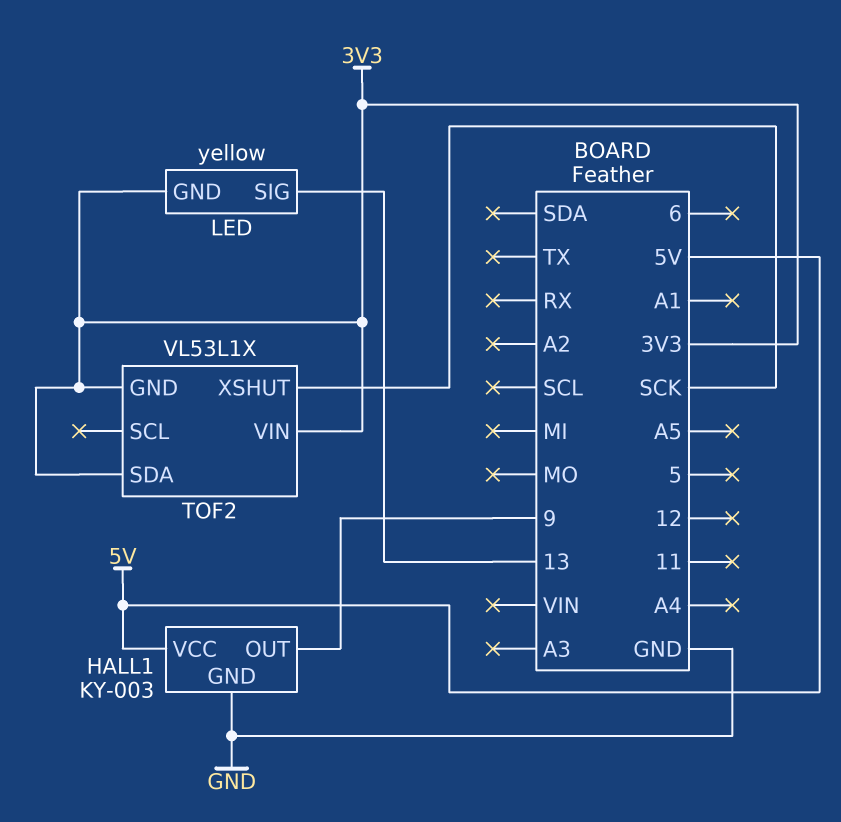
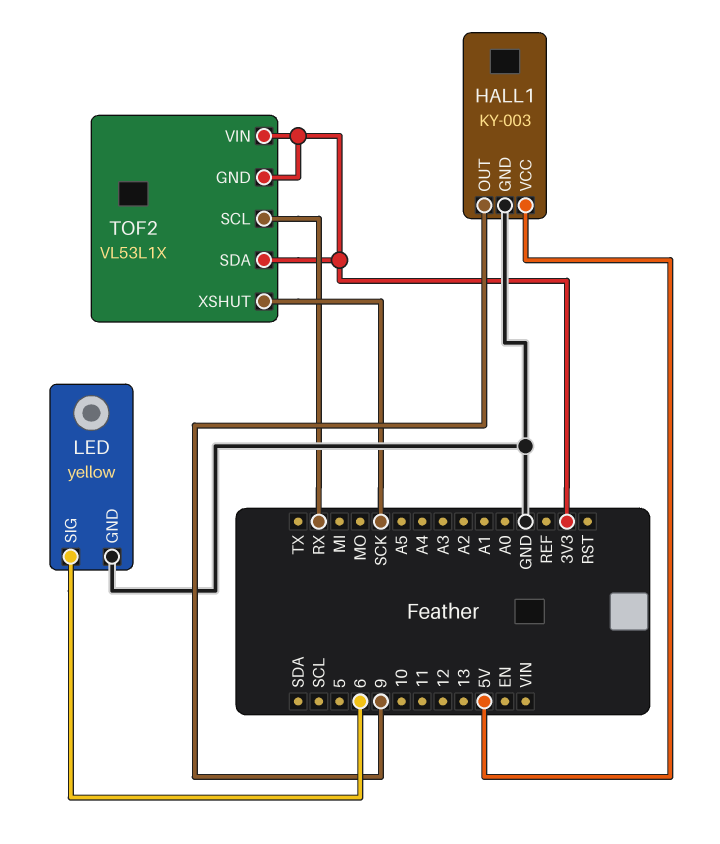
LED pin GND: 3V3 -> GND
LED pin SIG: 13 -> 6
TOF2 pin SCL: none -> RX

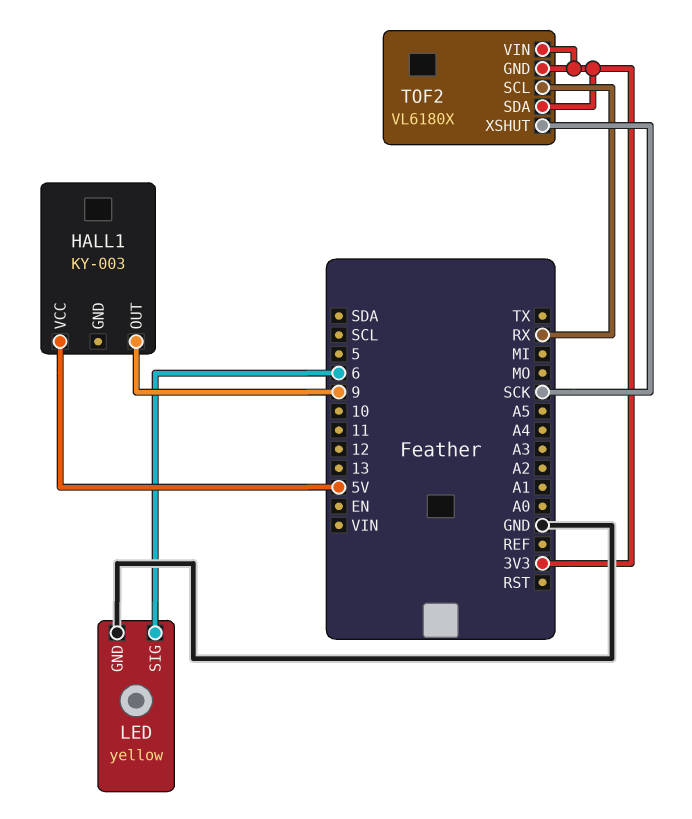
HALL1 pin GND: GND -> none
TOF2: VL53L1X -> VL6180X

